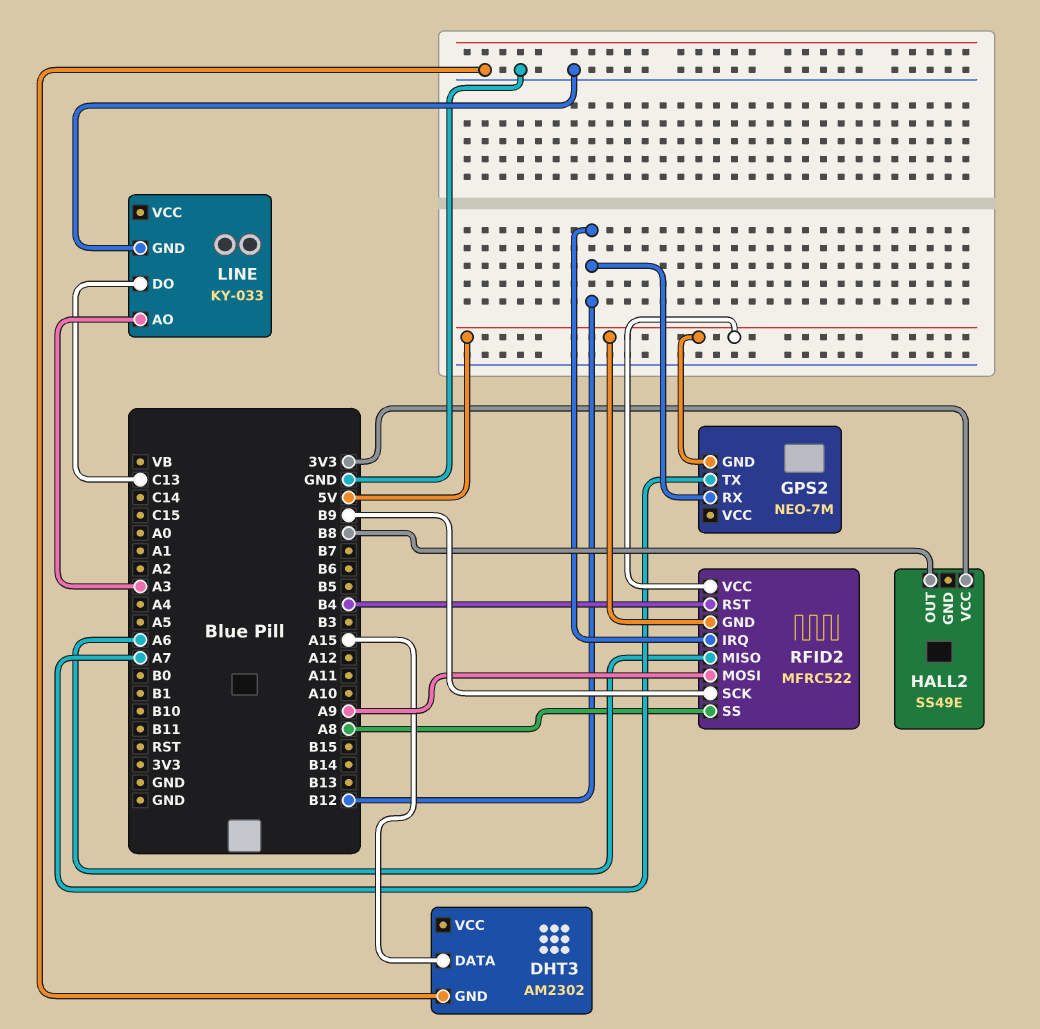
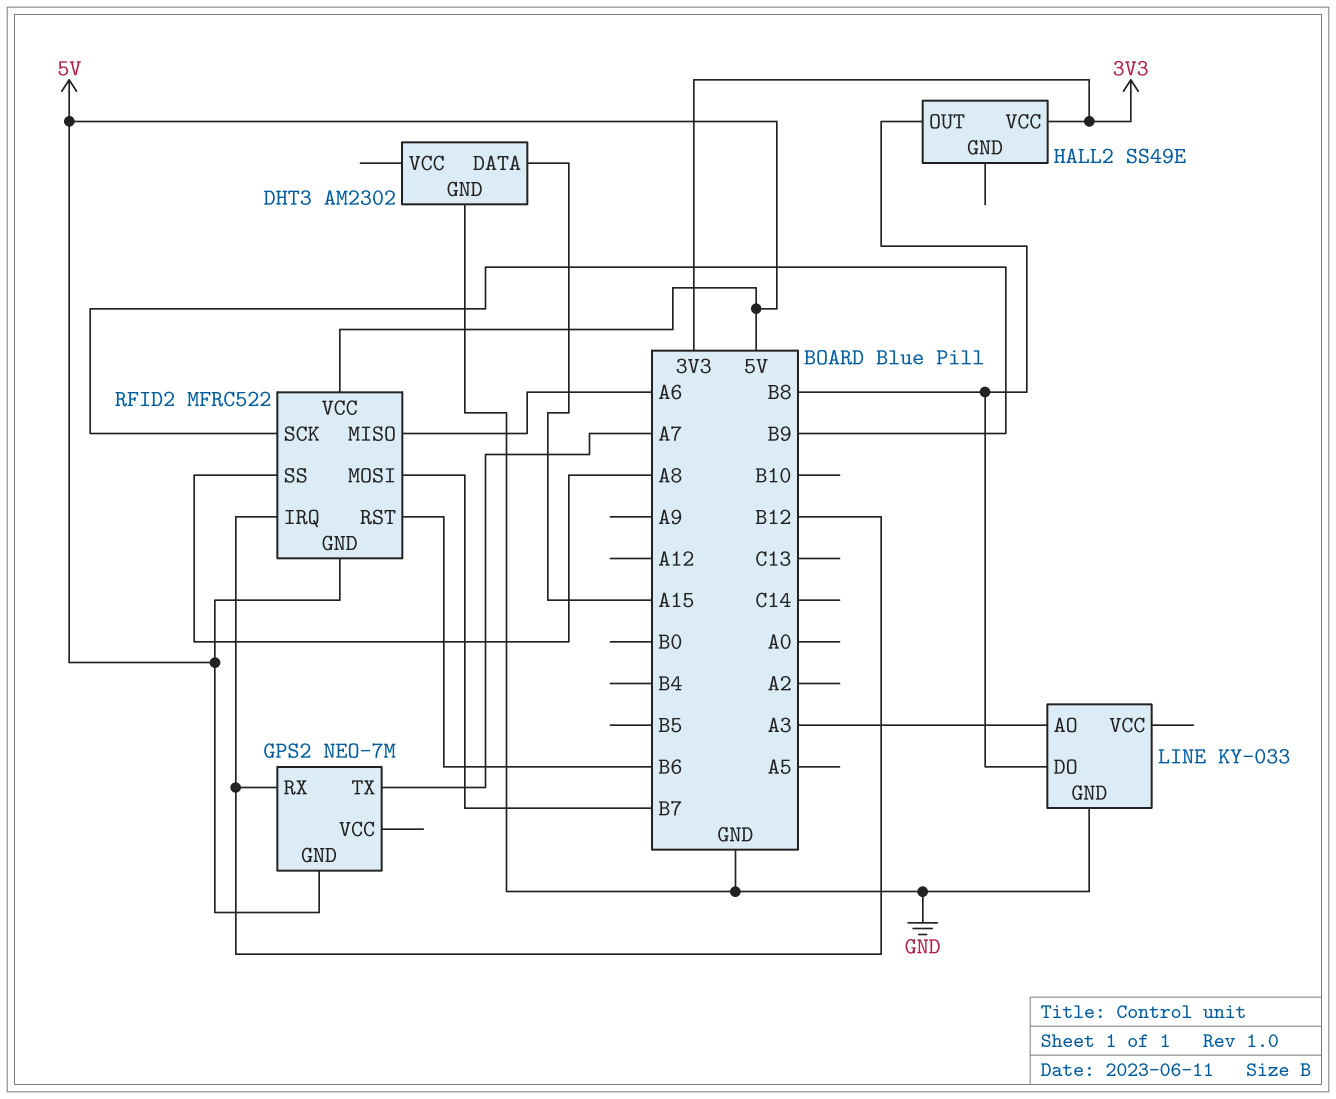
LINE pin DO: C13 -> B8
RFID2 pin MOSI: A9 -> B7
RFID2 pin RST: B4 -> B6

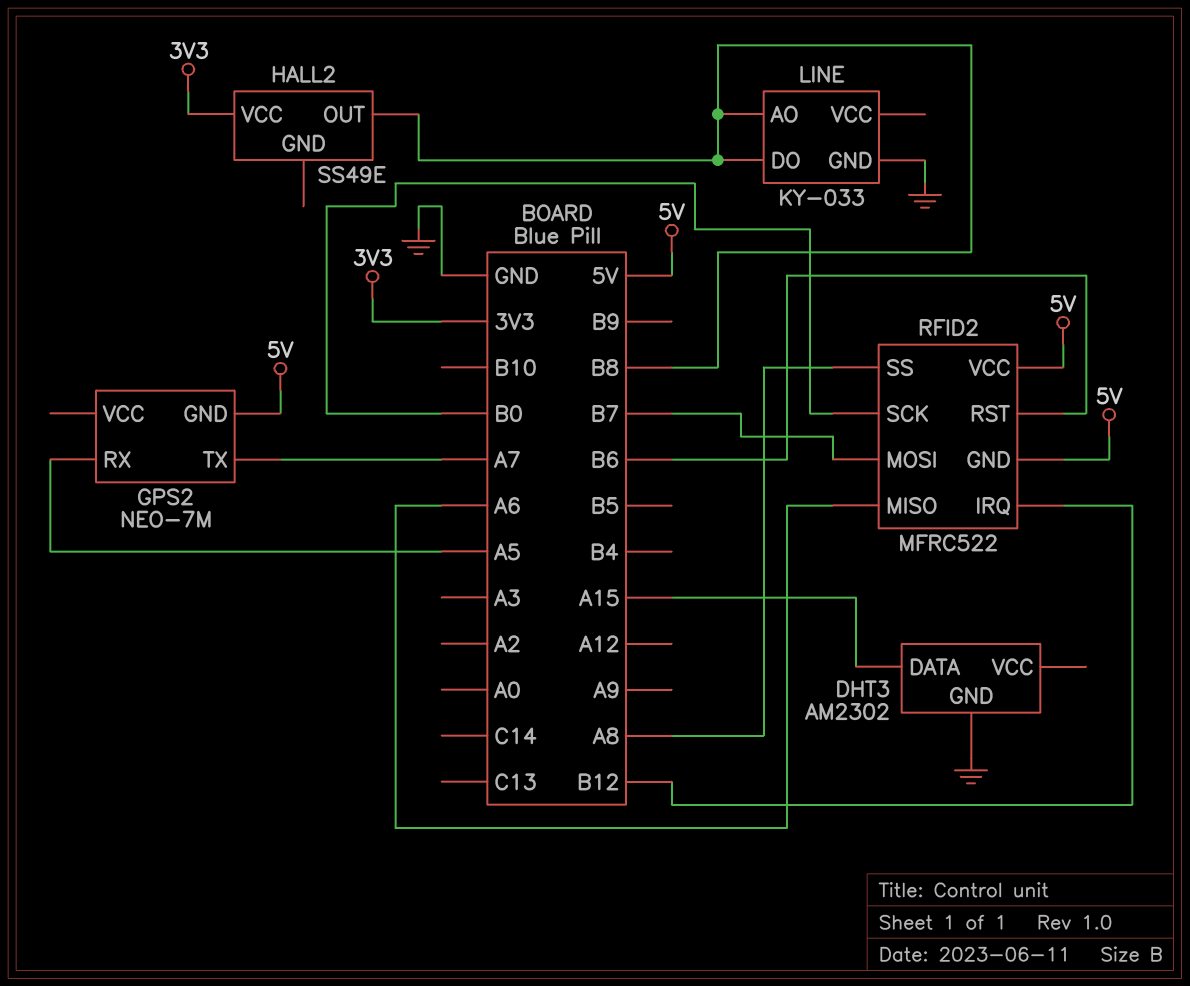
GPS2 pin RX: B12 -> A5
LINE pin AO: A3 -> B8
RFID2 pin SCK: B9 -> B0

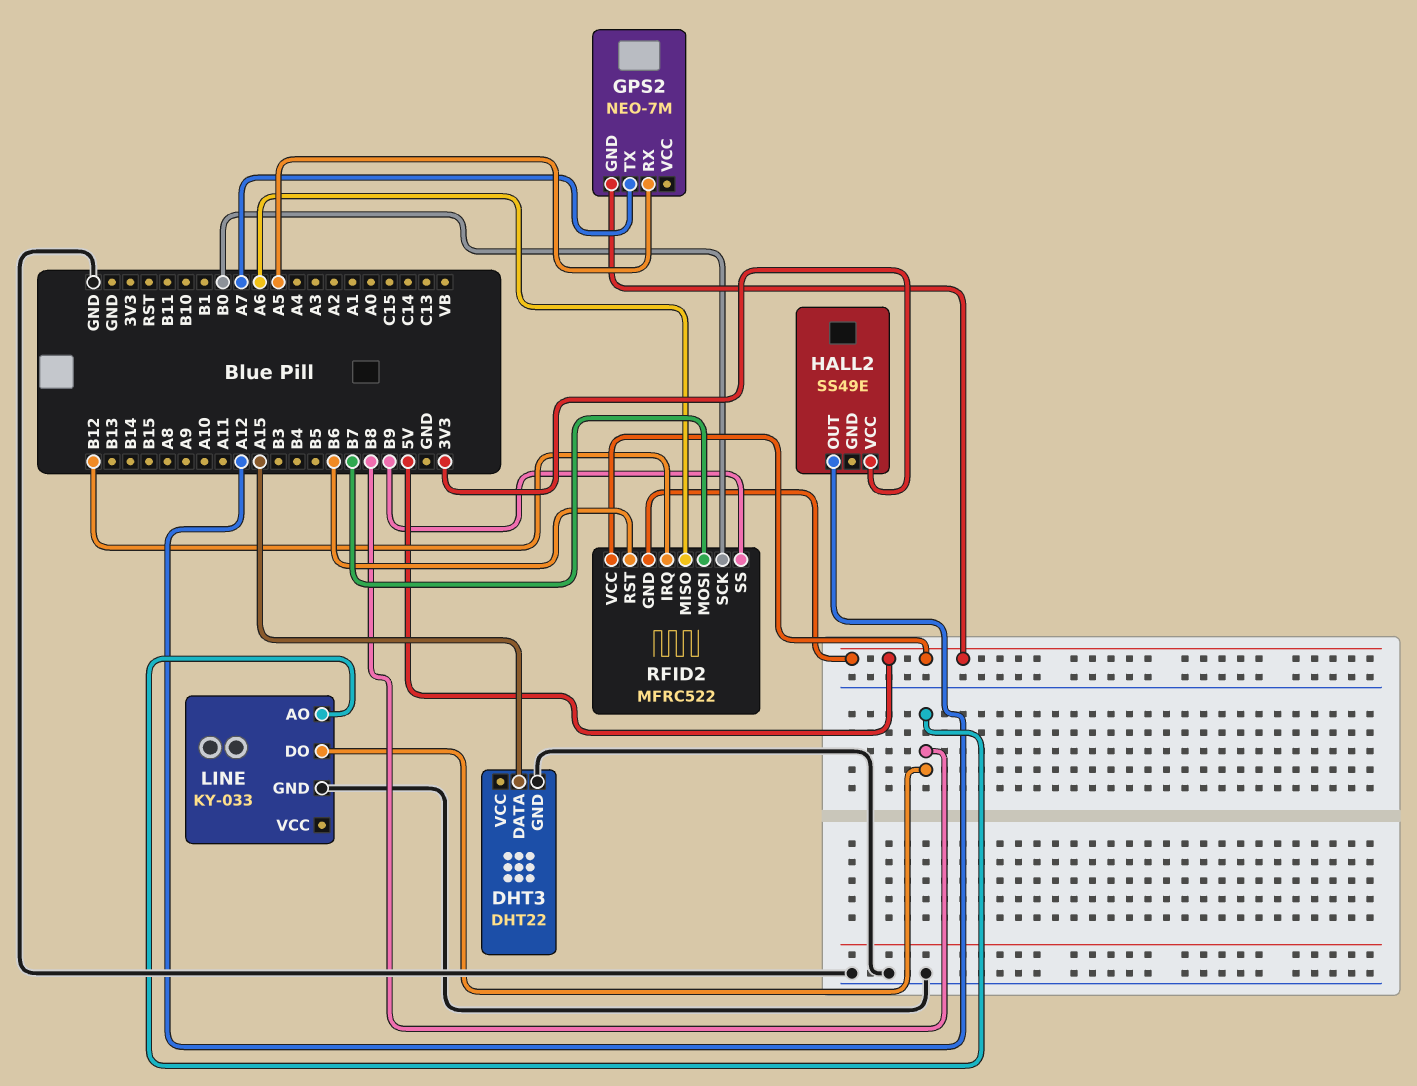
DHT3: AM2302 -> DHT22
HALL2 pin OUT: B8 -> A12
RFID2 pin SS: A8 -> B9

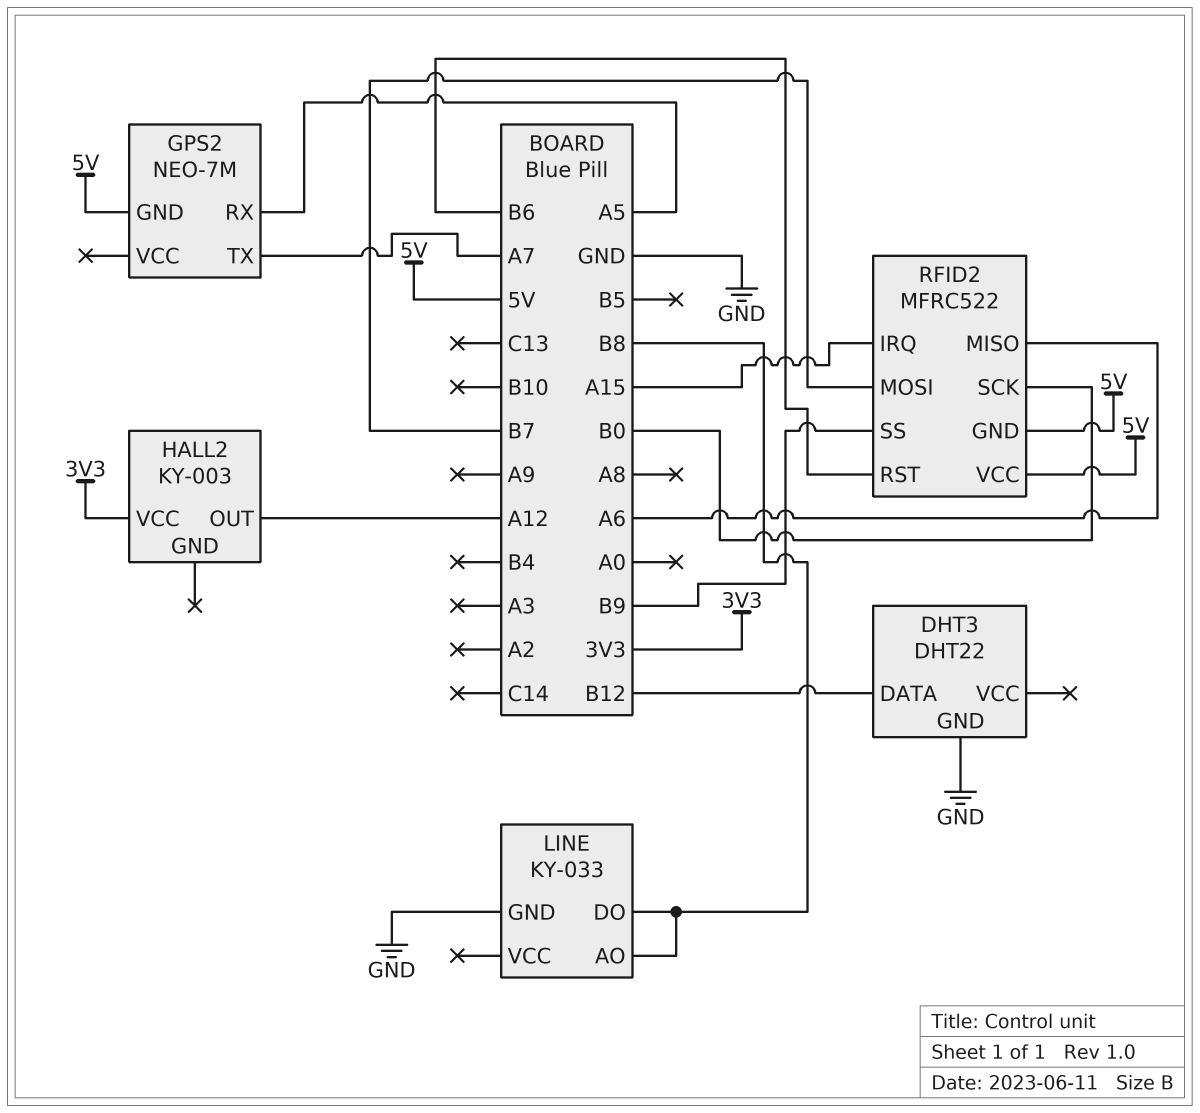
DHT3 pin DATA: A15 -> B12
HALL2: SS49E -> KY-003
RFID2 pin IRQ: B12 -> A15

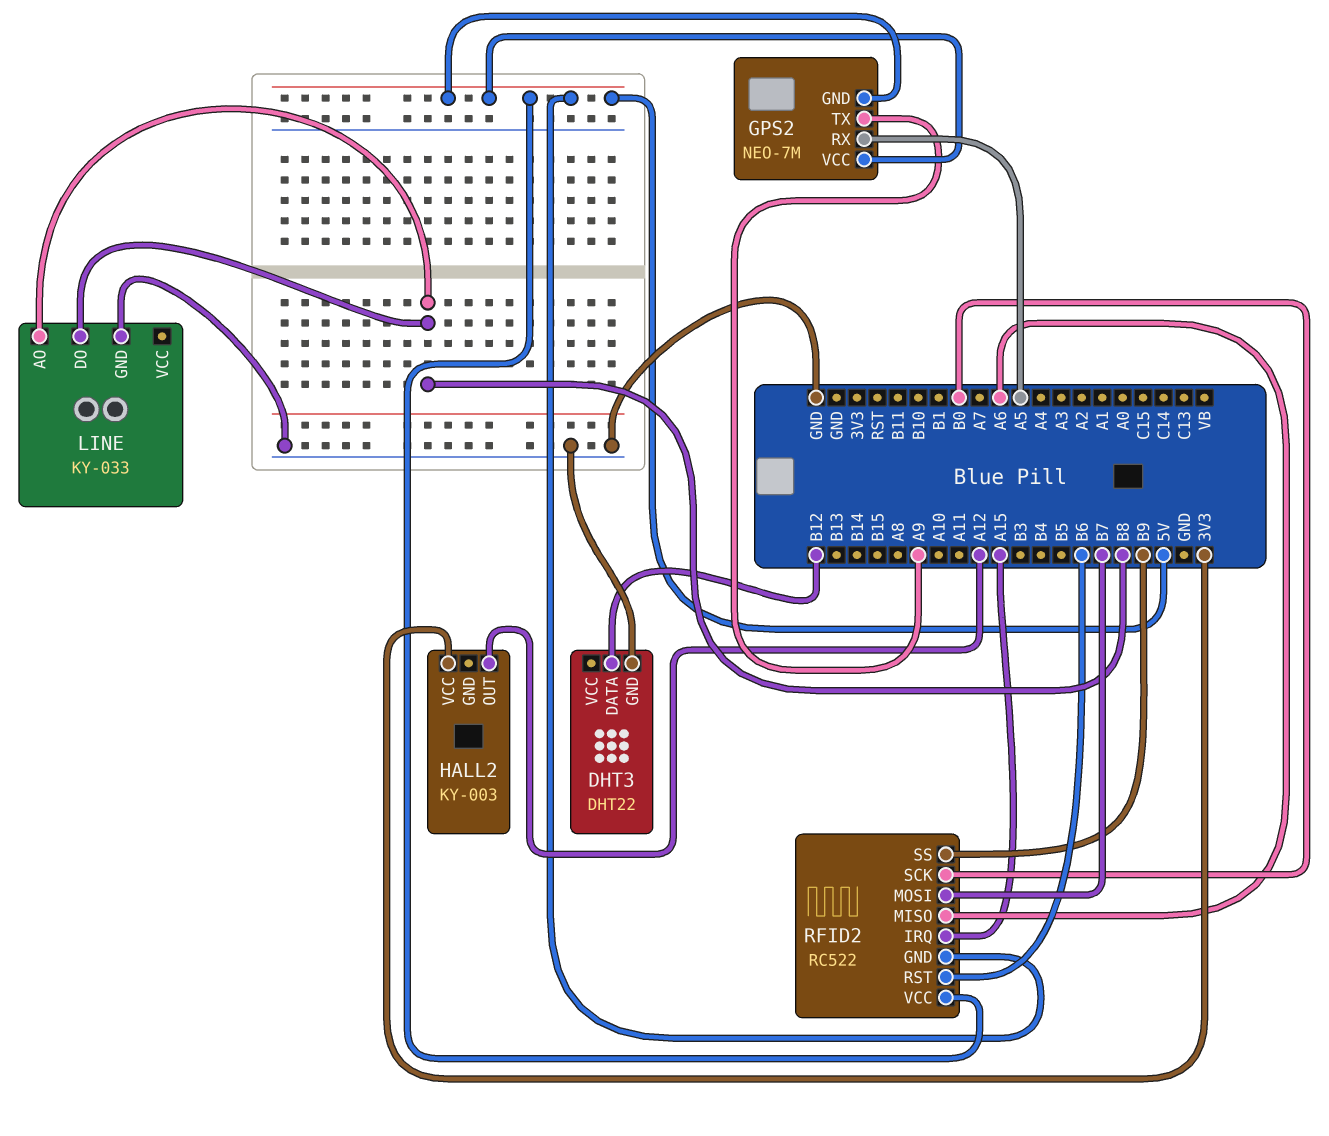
GPS2 pin TX: A7 -> A9
GPS2 pin VCC: none -> 5V
RFID2: MFRC522 -> RC522

